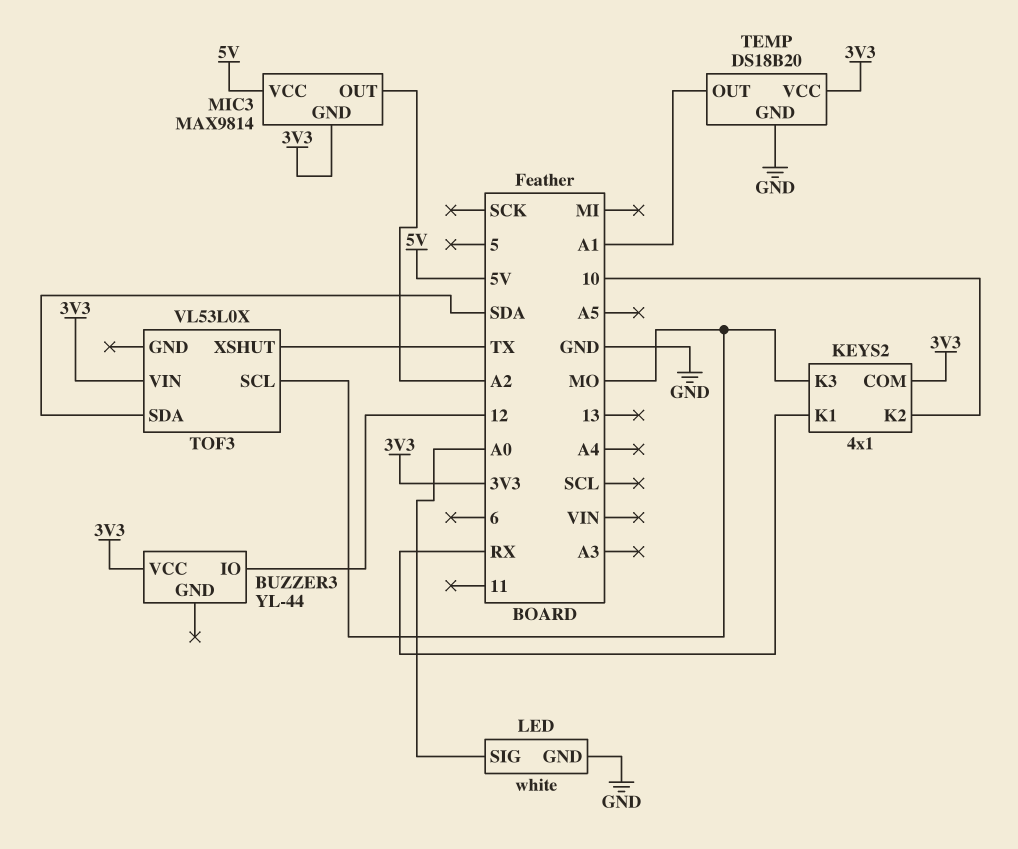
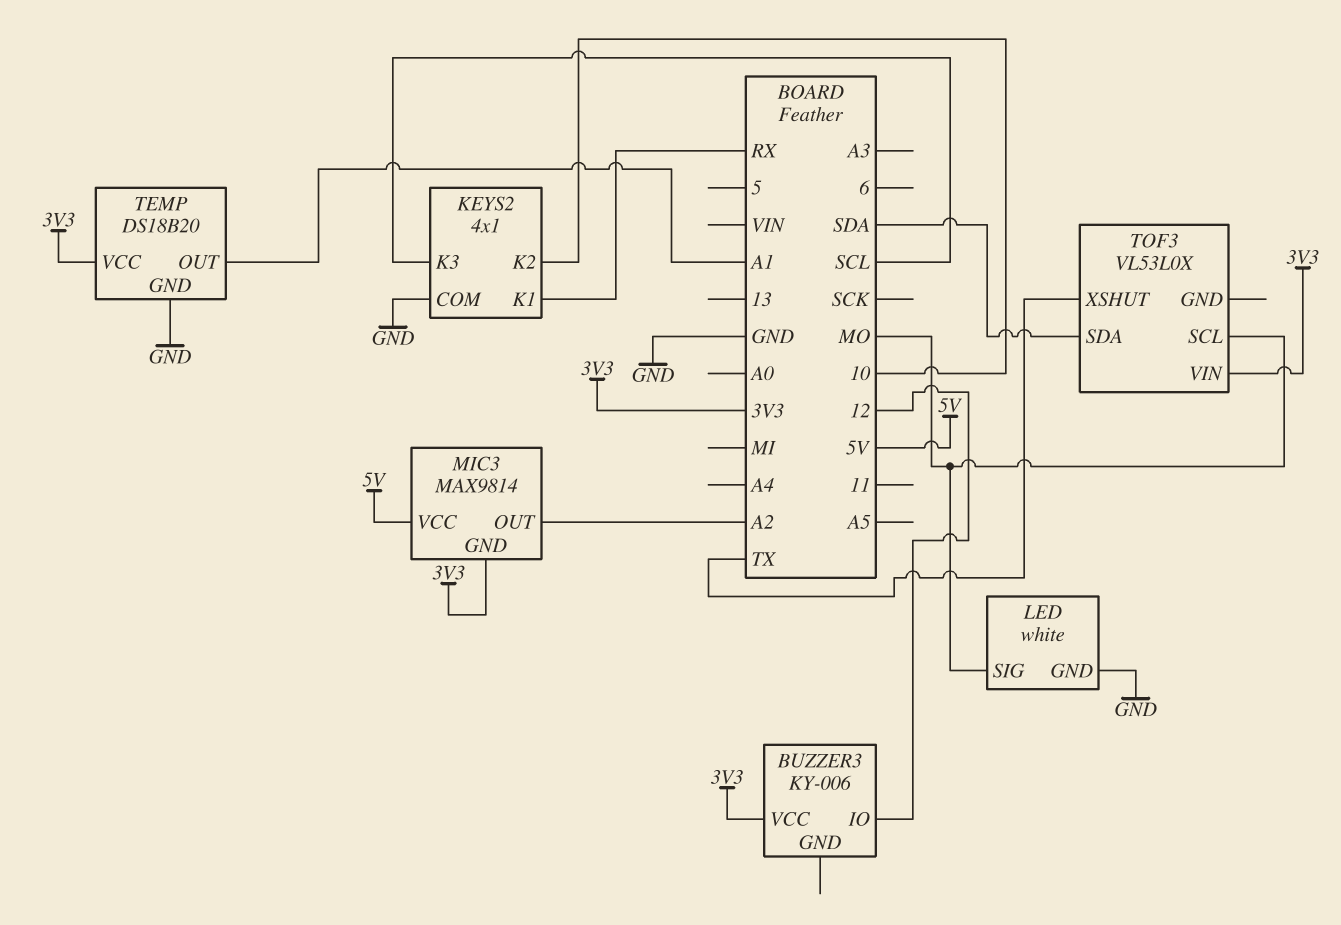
BUZZER3: YL-44 -> KY-006
KEYS2 pin COM: 3V3 -> GND
KEYS2 pin K3: MO -> SCL
LED pin SIG: A0 -> MO

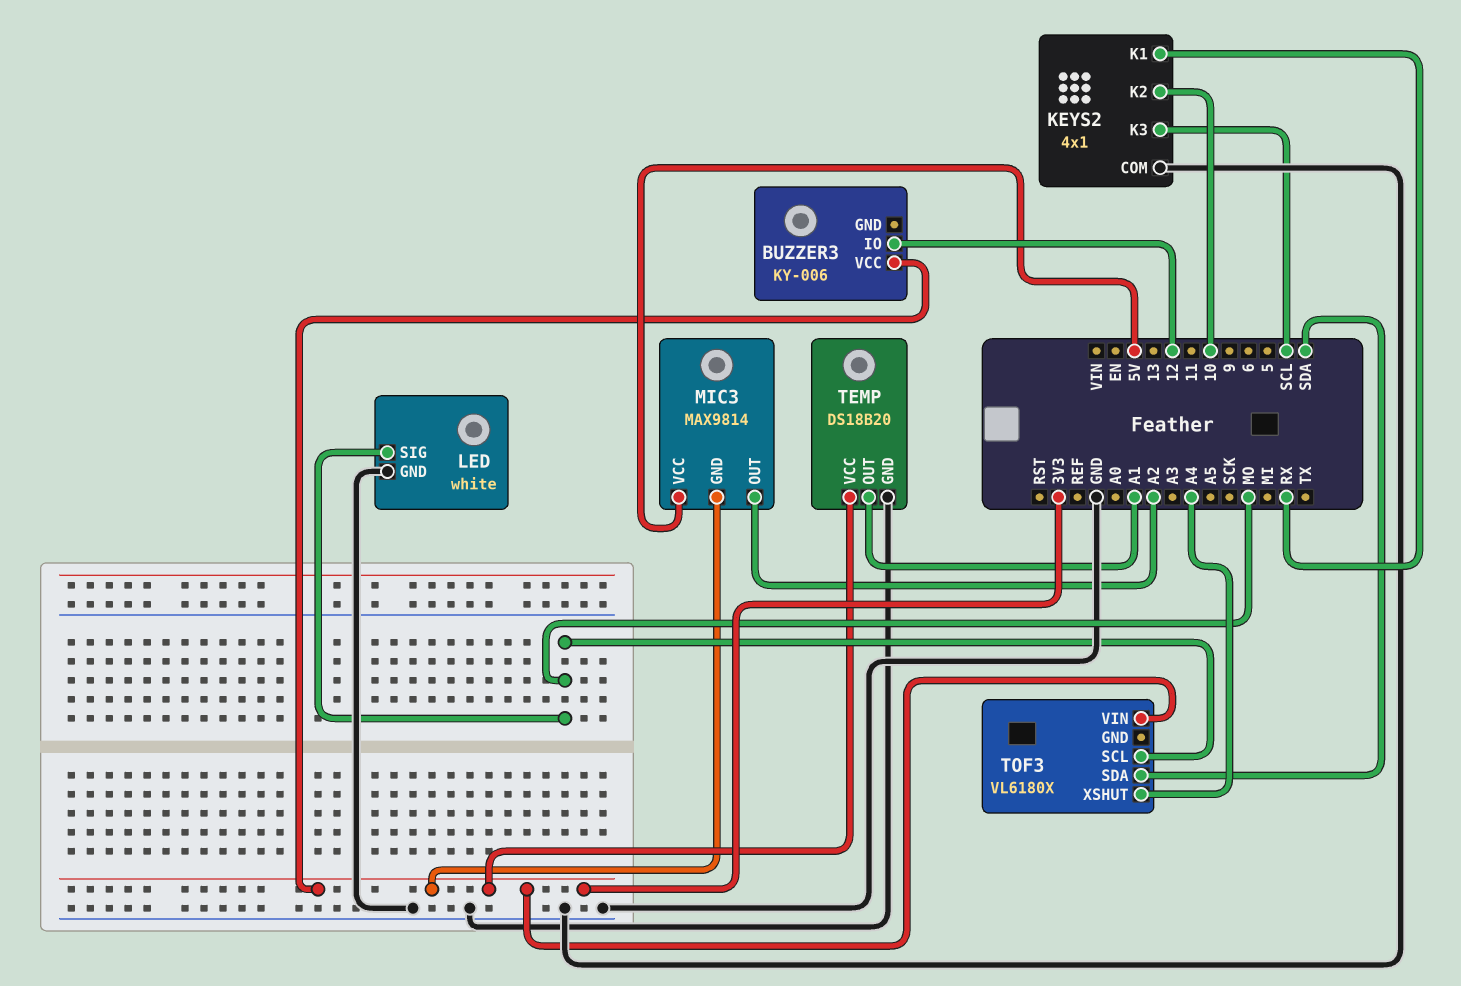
TOF3: VL53L0X -> VL6180X
TOF3 pin XSHUT: TX -> A4

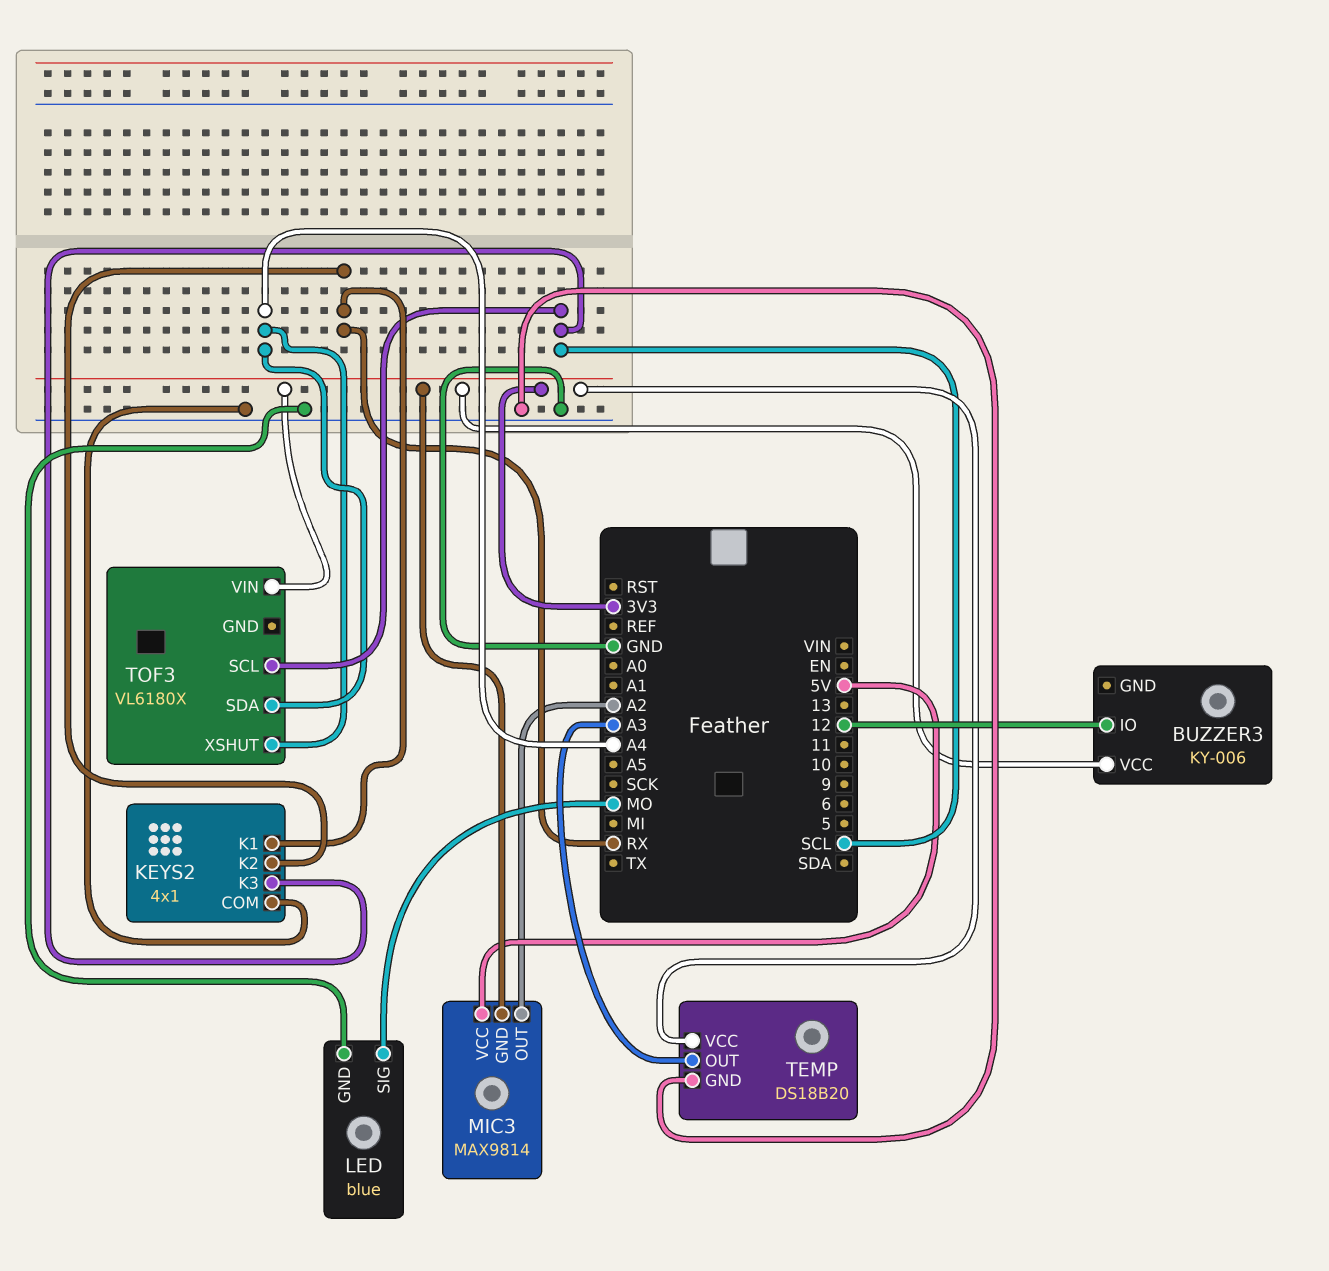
KEYS2 pin K2: 10 -> RX
LED: white -> blue
TEMP pin OUT: A1 -> A3
TOF3 pin SCL: MO -> SCL
TOF3 pin SDA: SDA -> A4

